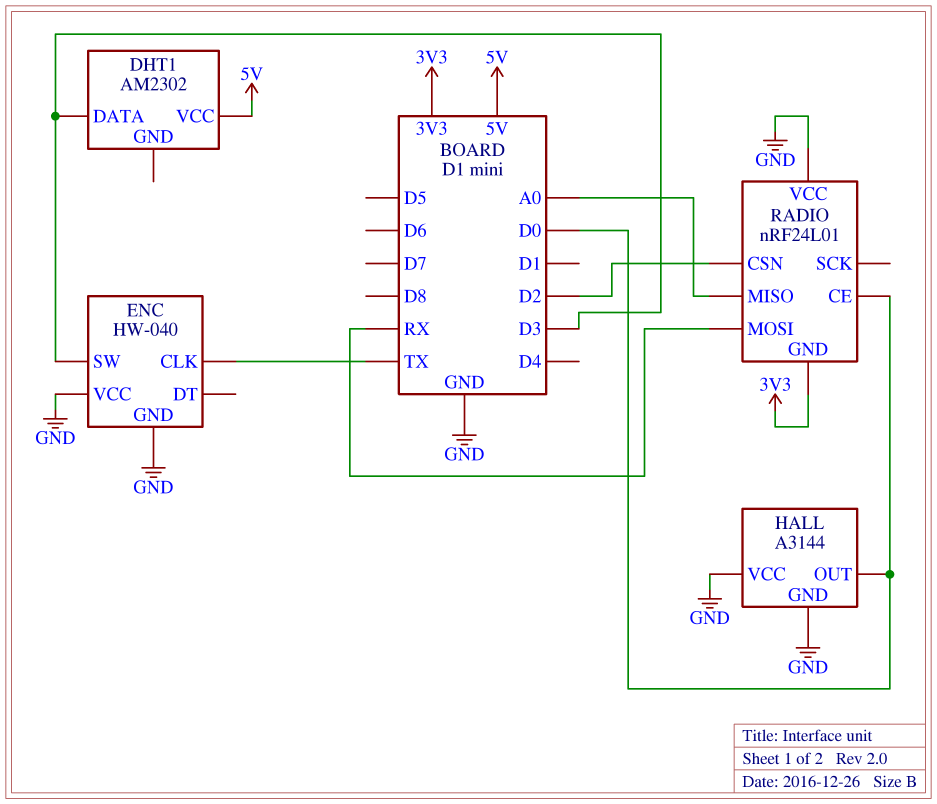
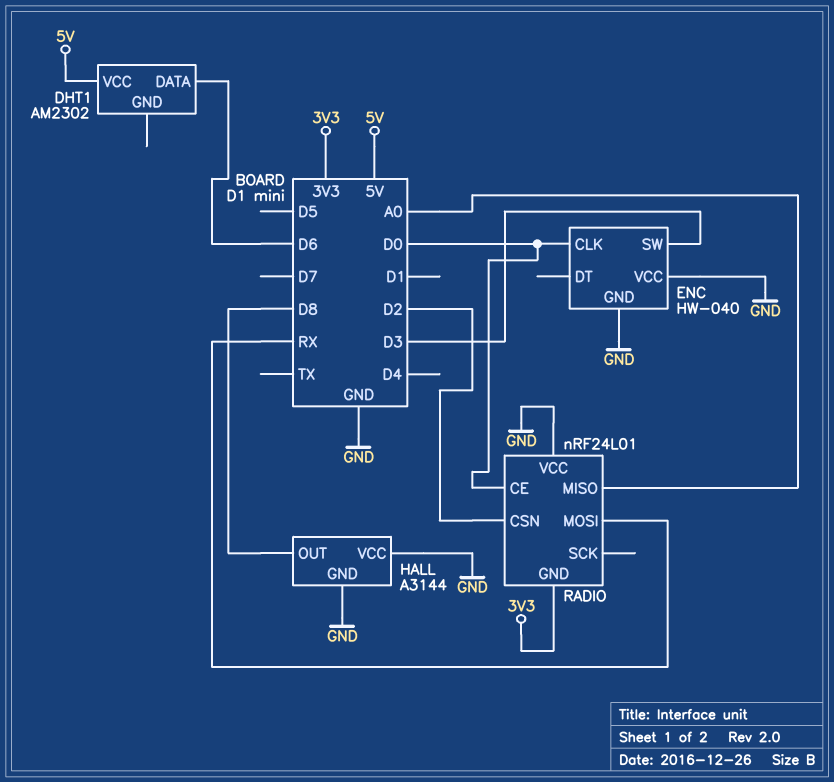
DHT1 pin DATA: D3 -> D6
ENC pin CLK: TX -> D0
HALL pin OUT: D0 -> D8

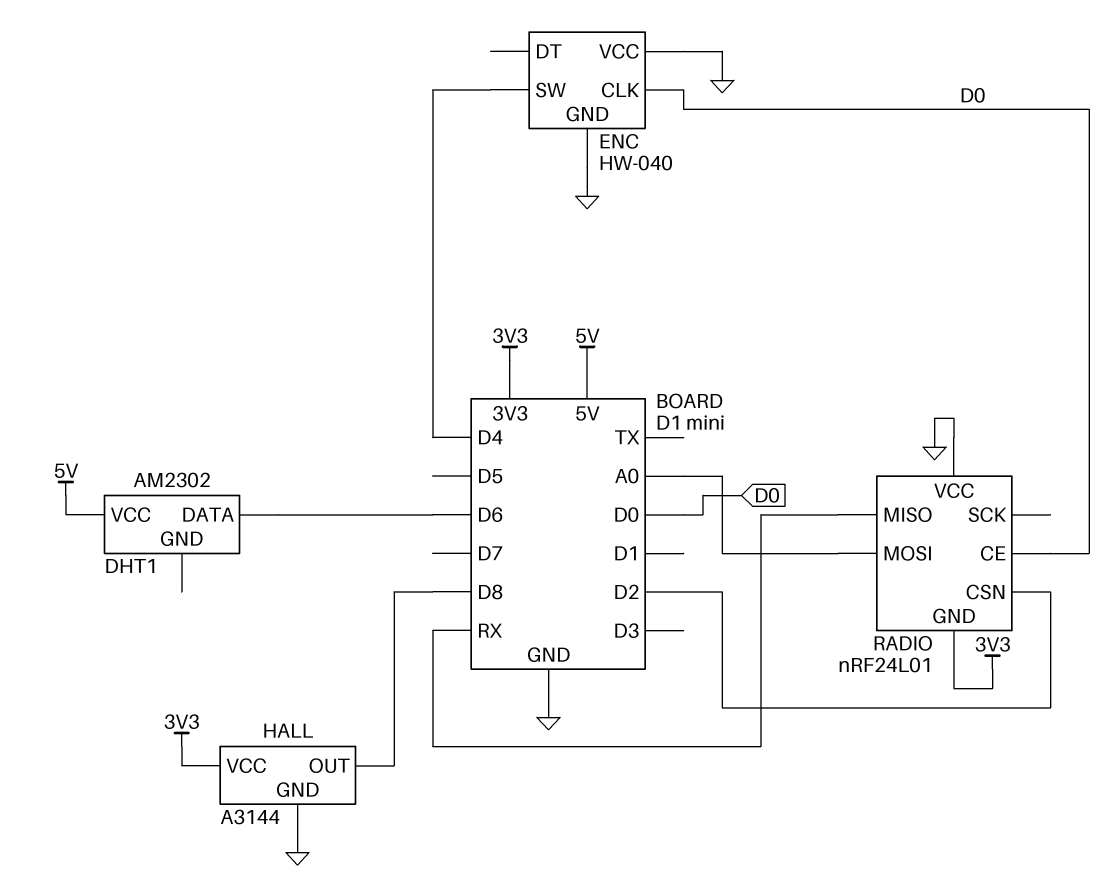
ENC pin SW: D3 -> D4
HALL pin VCC: GND -> 3V3
RADIO pin MISO: A0 -> RX
RADIO pin MOSI: RX -> A0

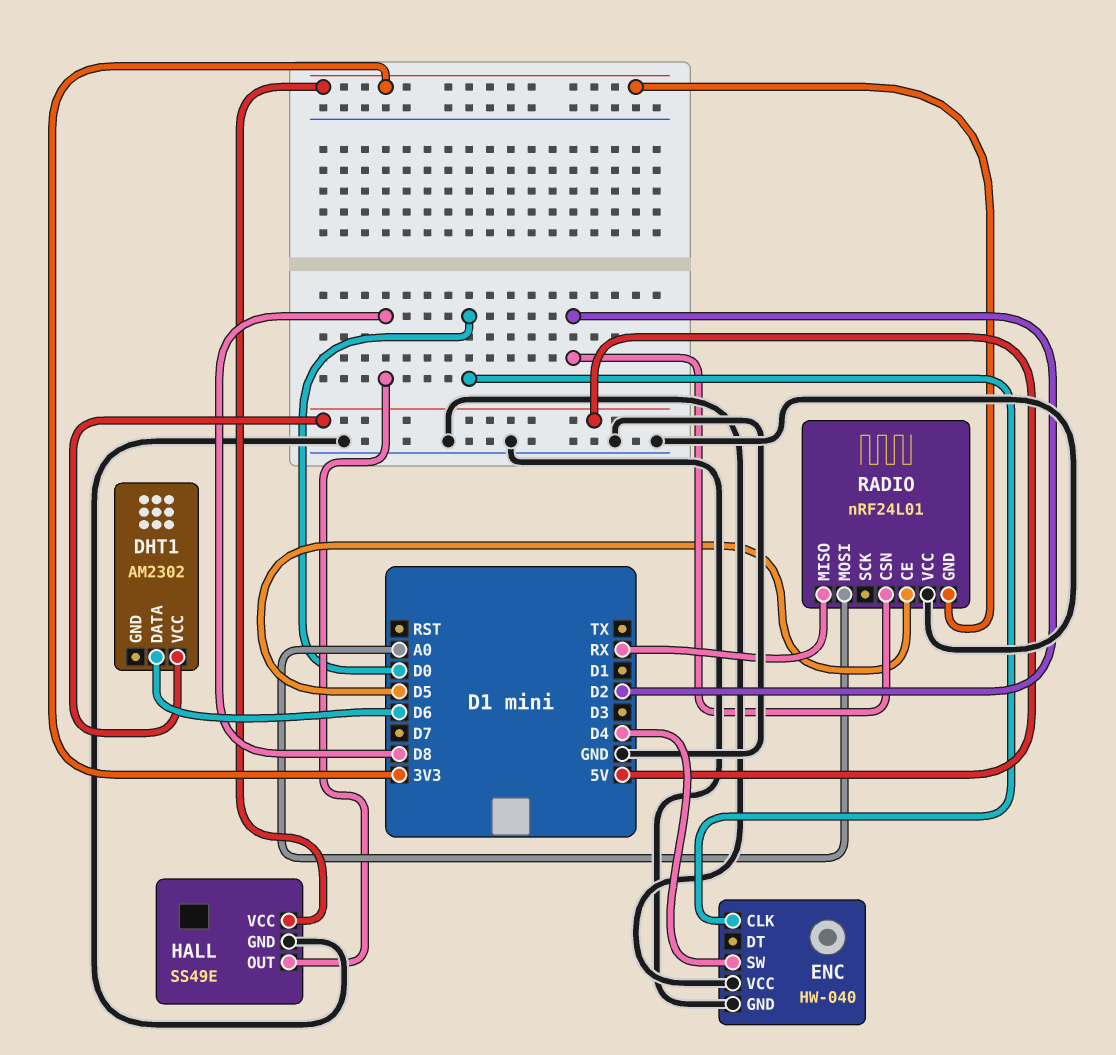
HALL: A3144 -> SS49E
RADIO pin CE: D0 -> D5

